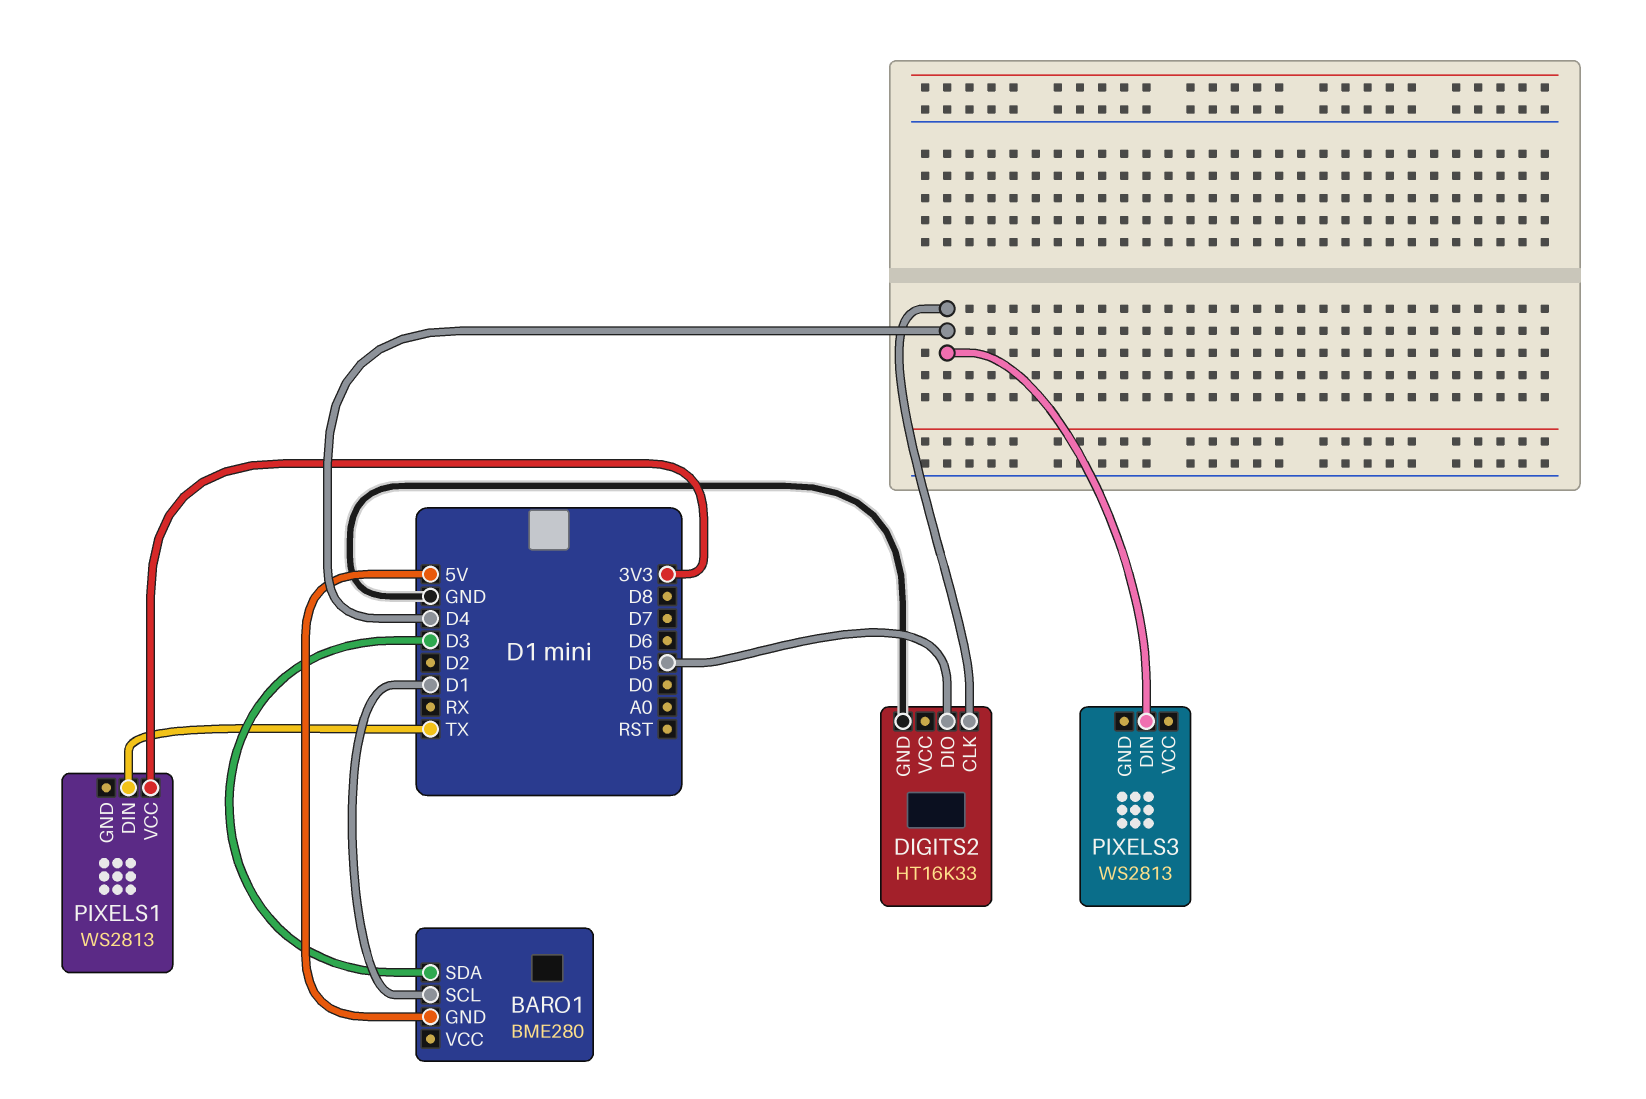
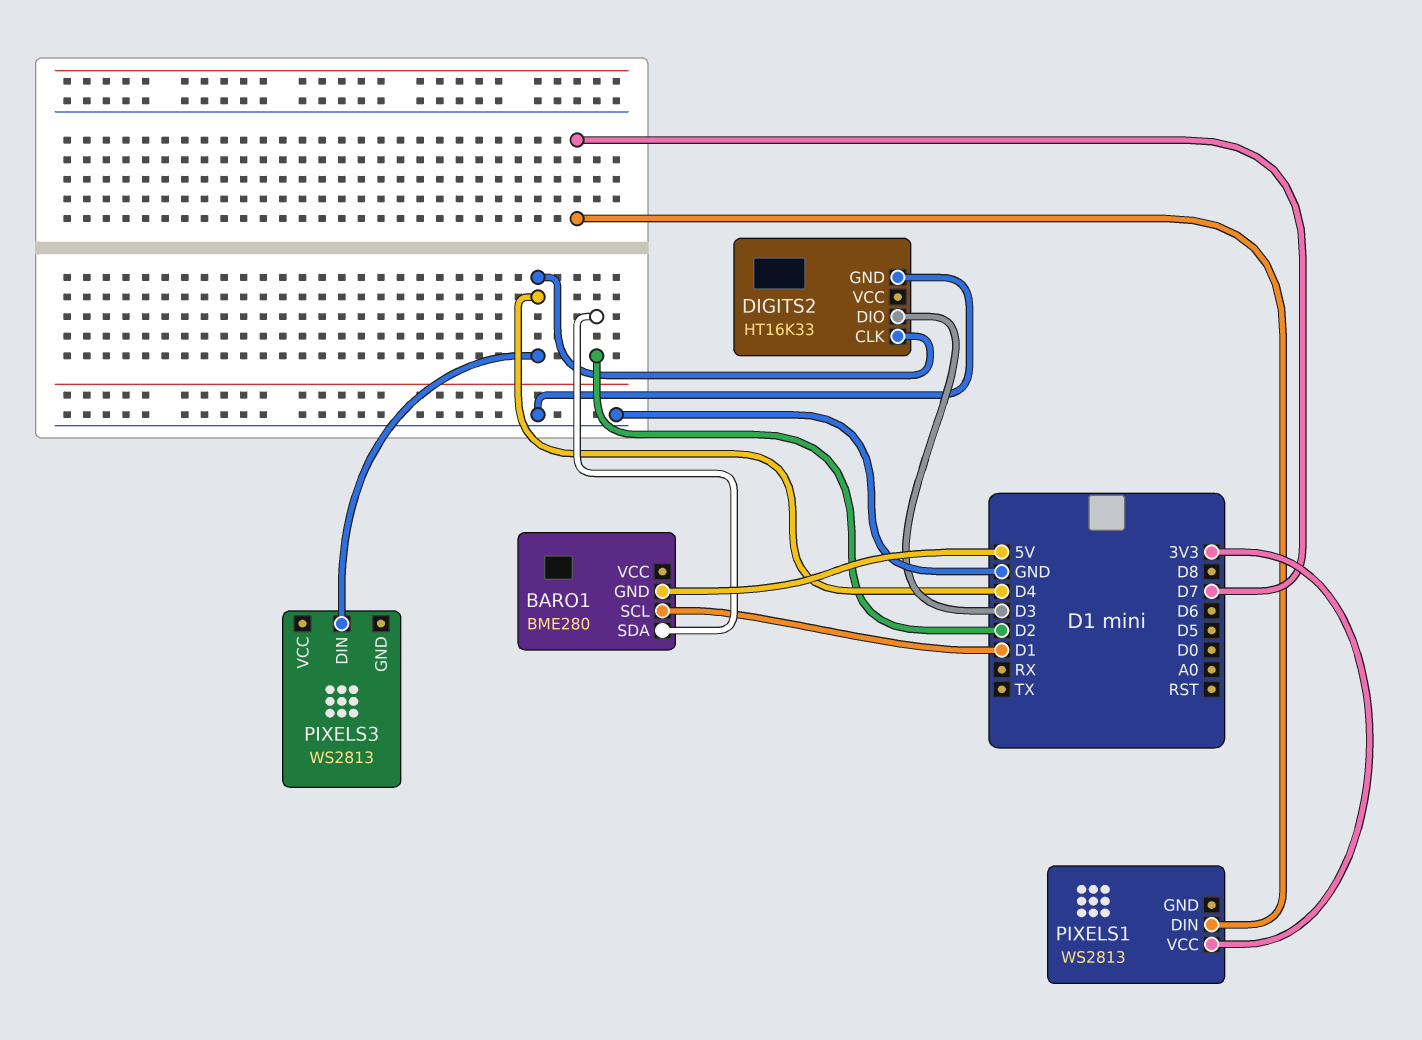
BARO1 pin SDA: D3 -> D2
DIGITS2 pin DIO: D5 -> D3
PIXELS1 pin DIN: TX -> D7

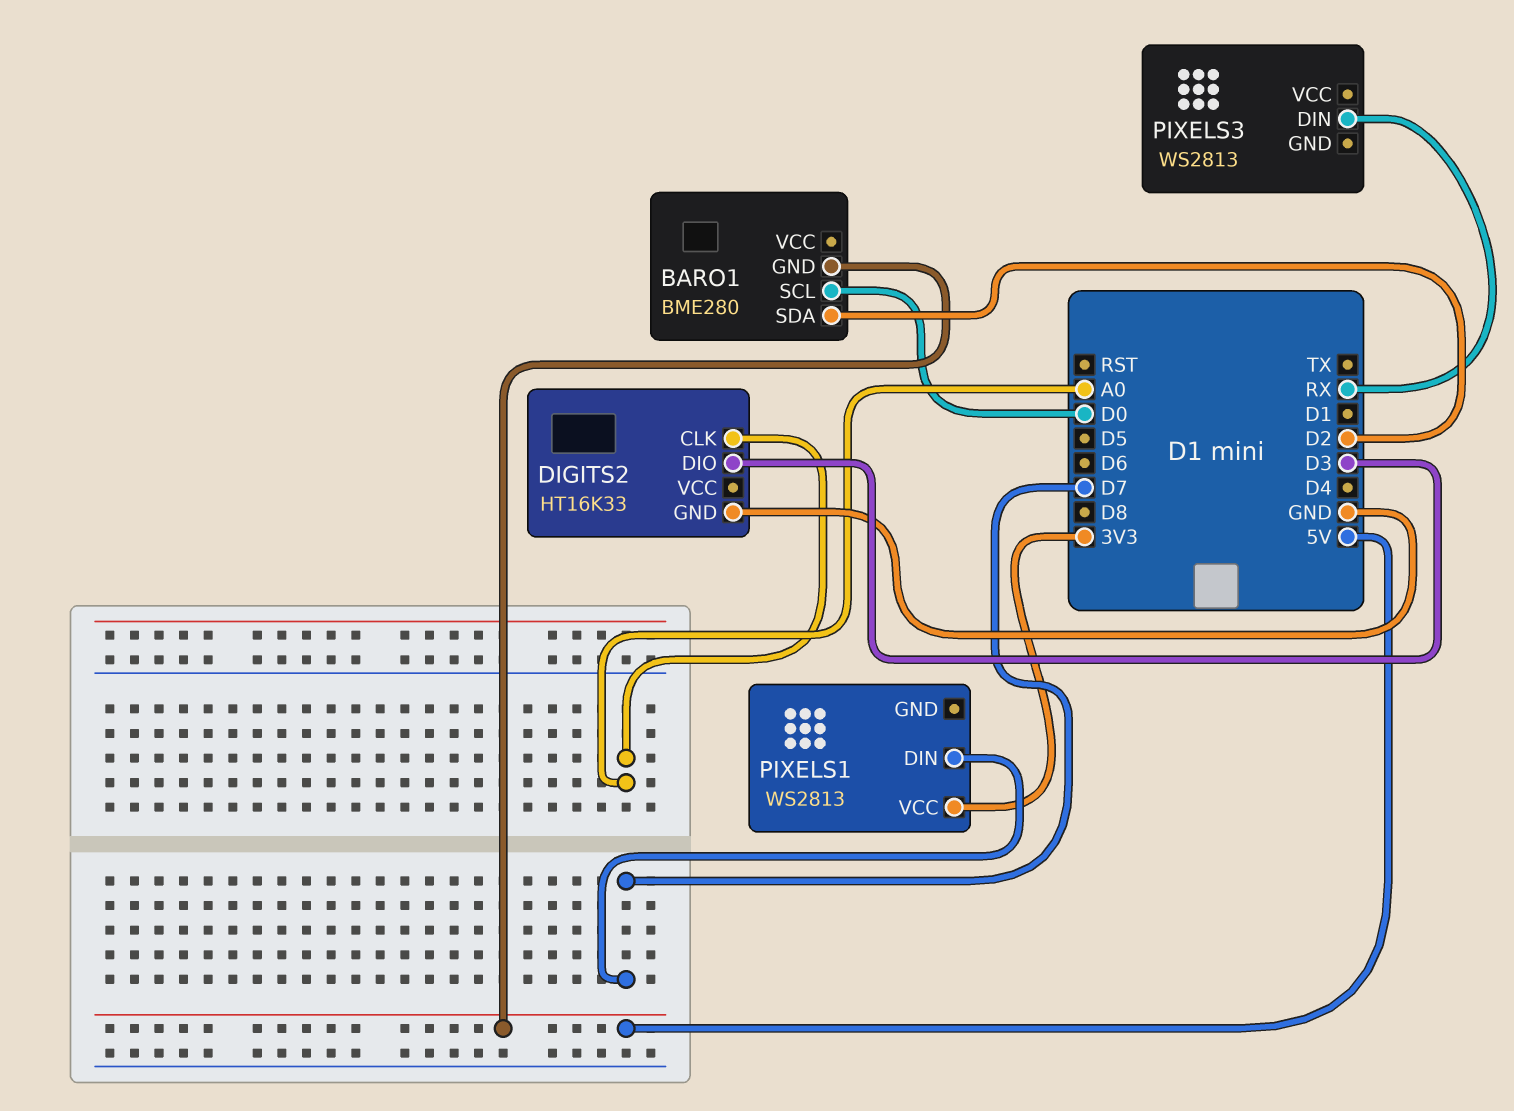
BARO1 pin SCL: D1 -> D0
DIGITS2 pin CLK: D4 -> A0
PIXELS3 pin DIN: D4 -> RX

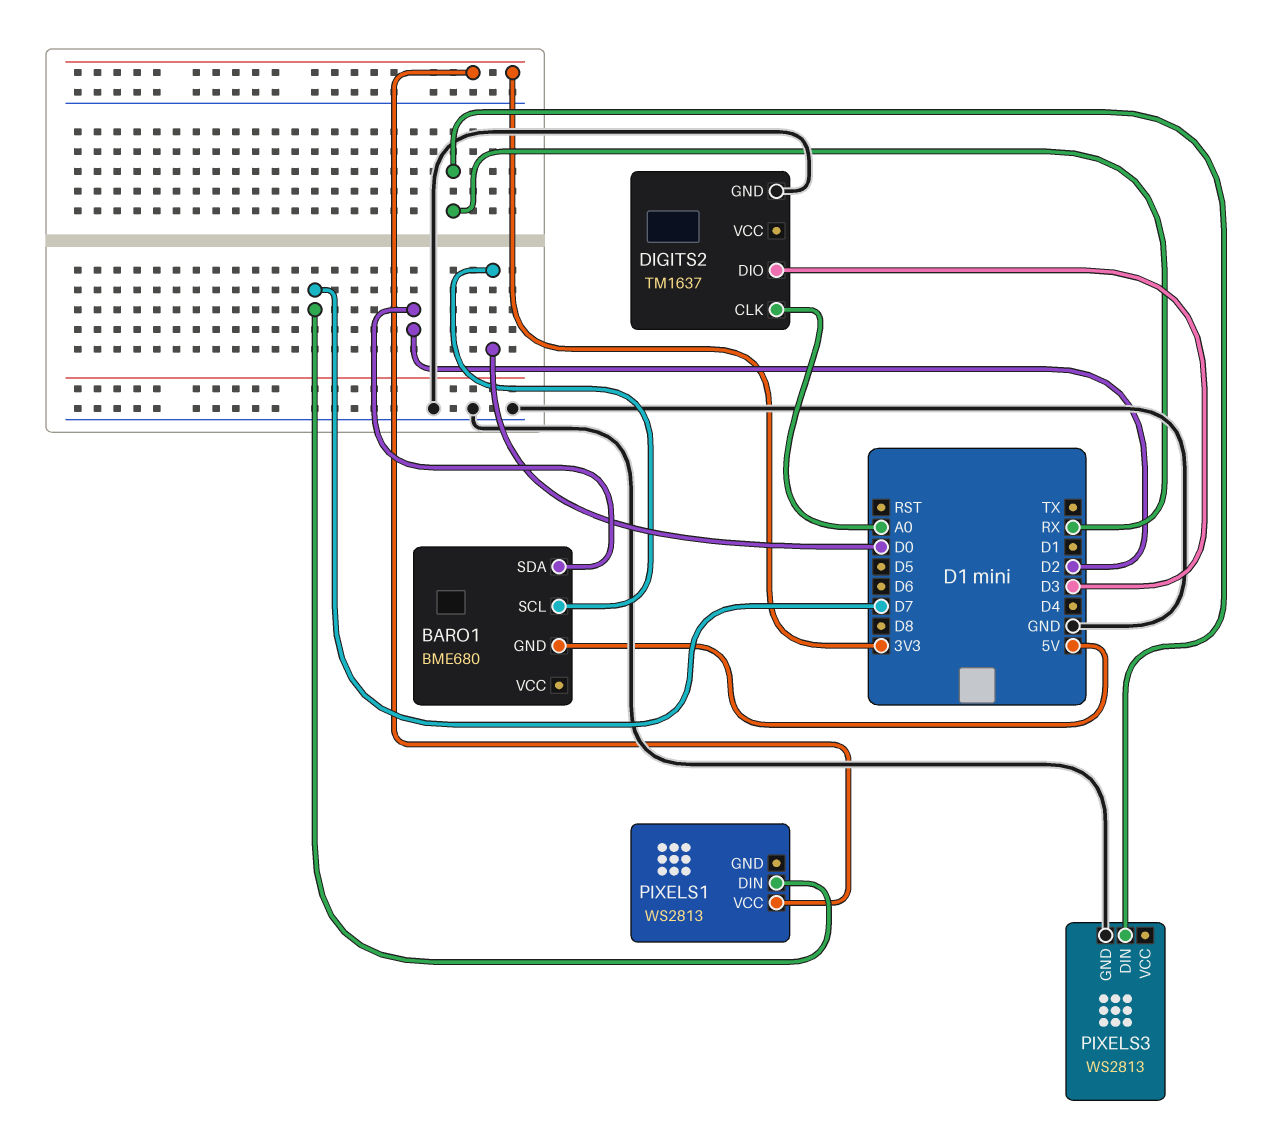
BARO1: BME280 -> BME680
DIGITS2: HT16K33 -> TM1637
PIXELS3 pin GND: none -> GND

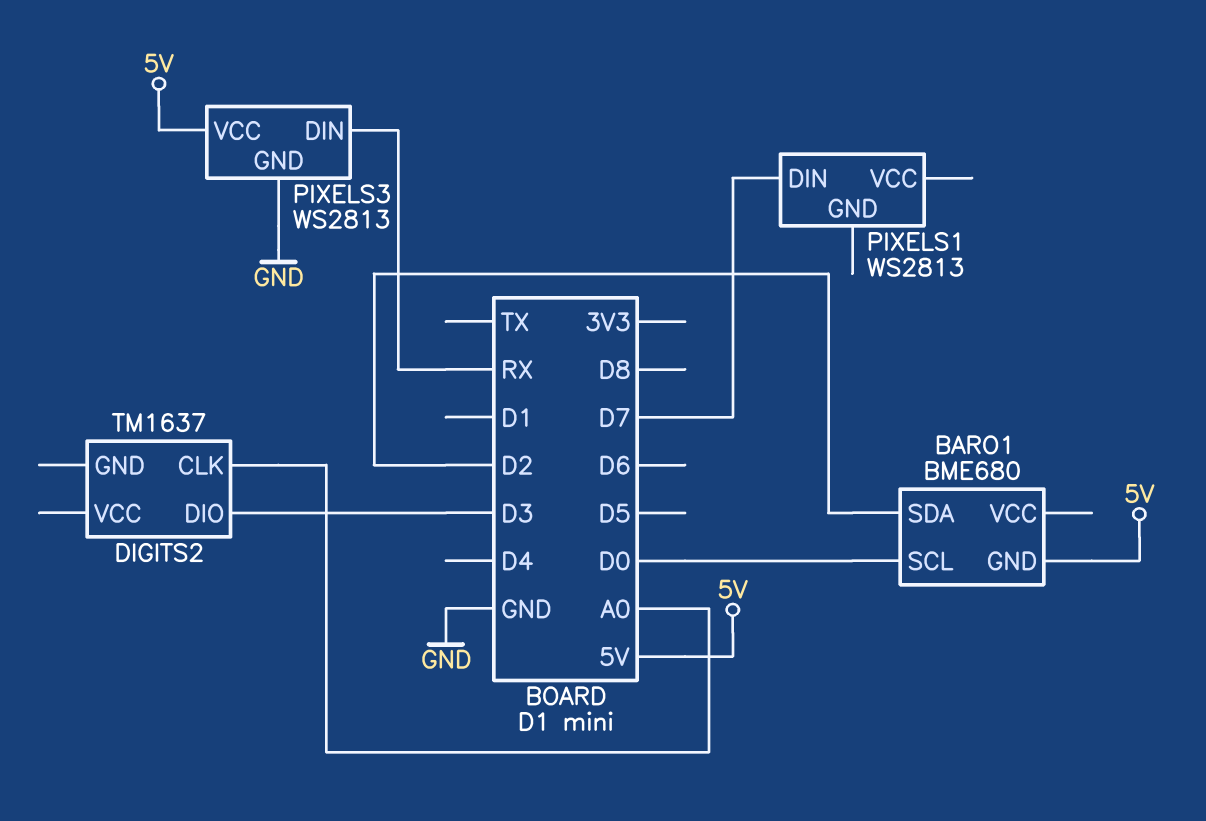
DIGITS2 pin GND: GND -> none
PIXELS1 pin VCC: 3V3 -> none
PIXELS3 pin VCC: none -> 5V

